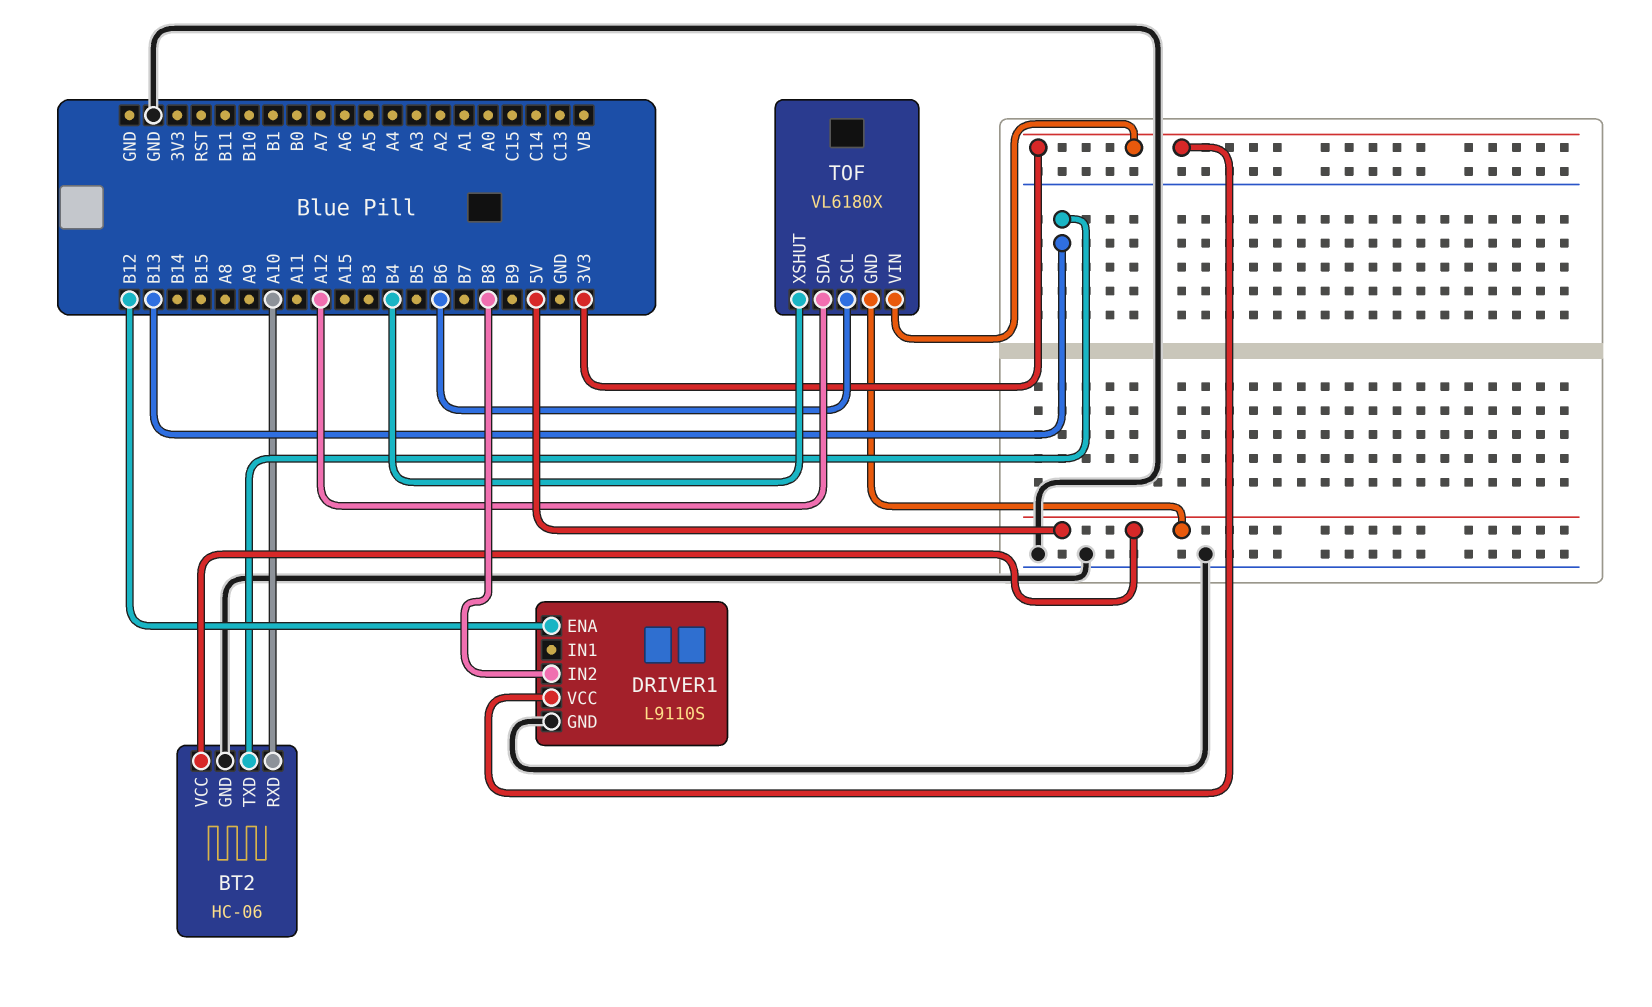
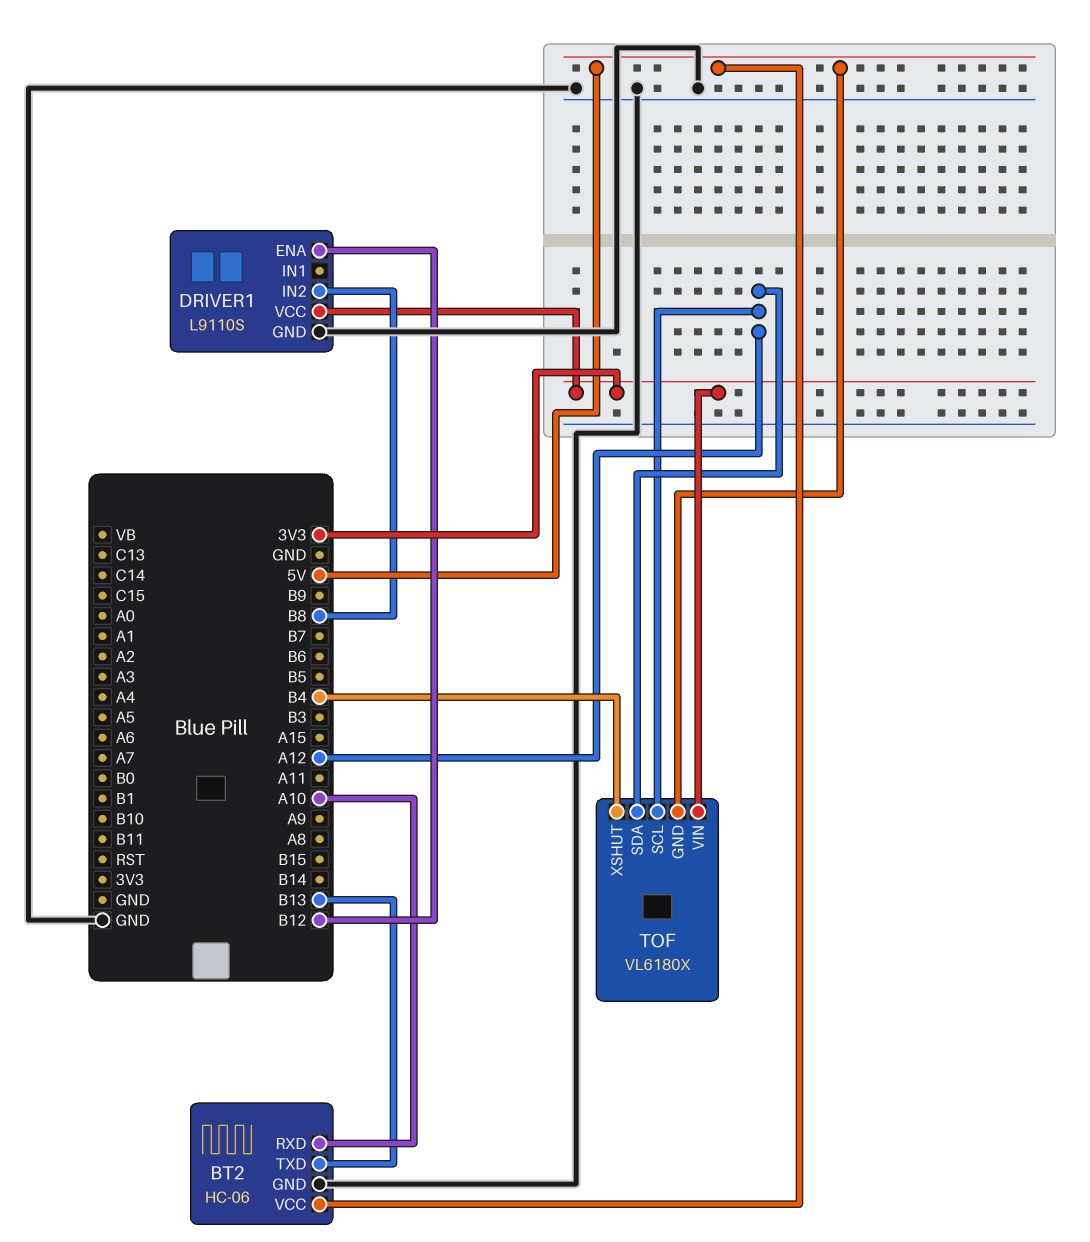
TOF pin SCL: B6 -> A12

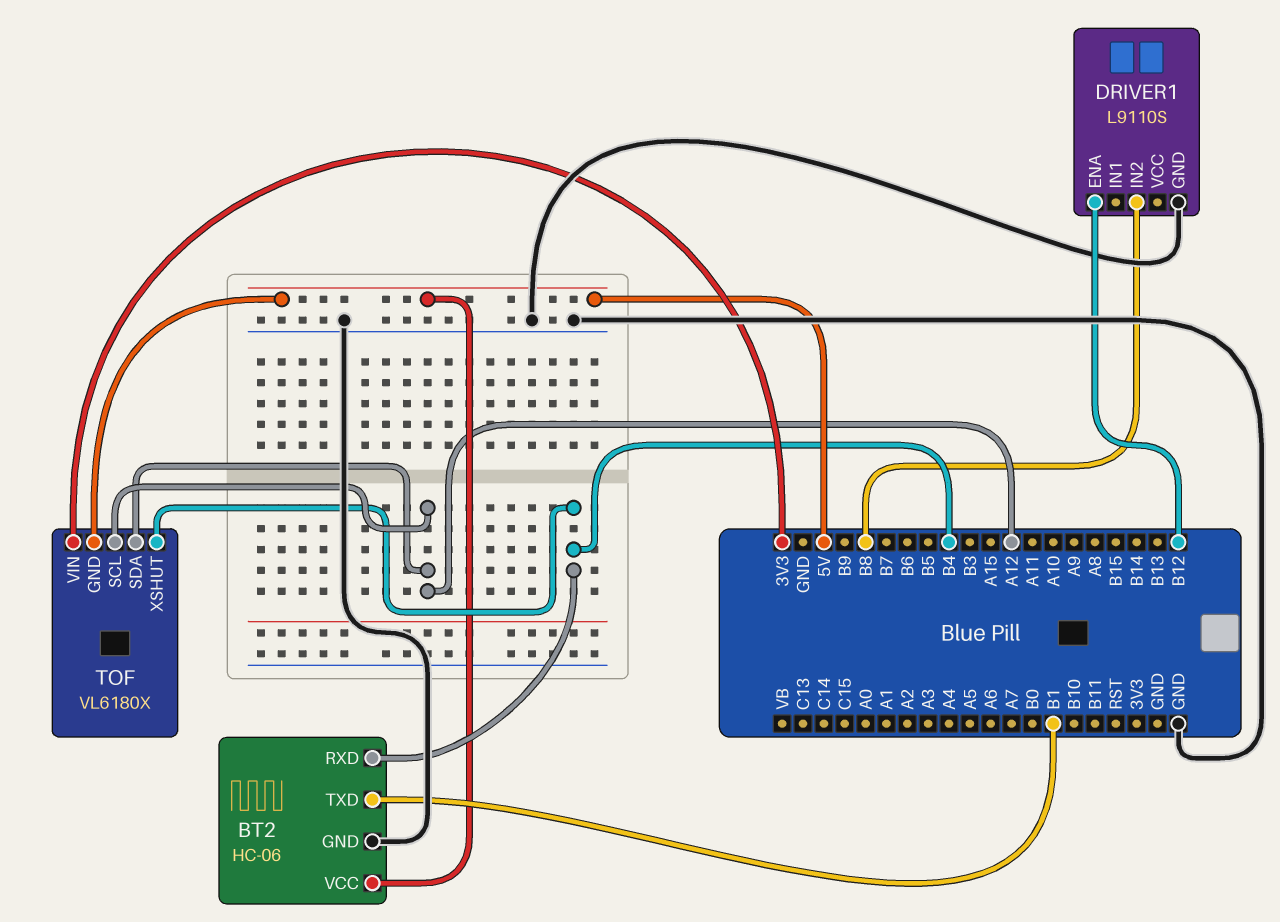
BT2 pin RXD: A10 -> B4
BT2 pin TXD: B13 -> B1
DRIVER1 pin VCC: 3V3 -> none

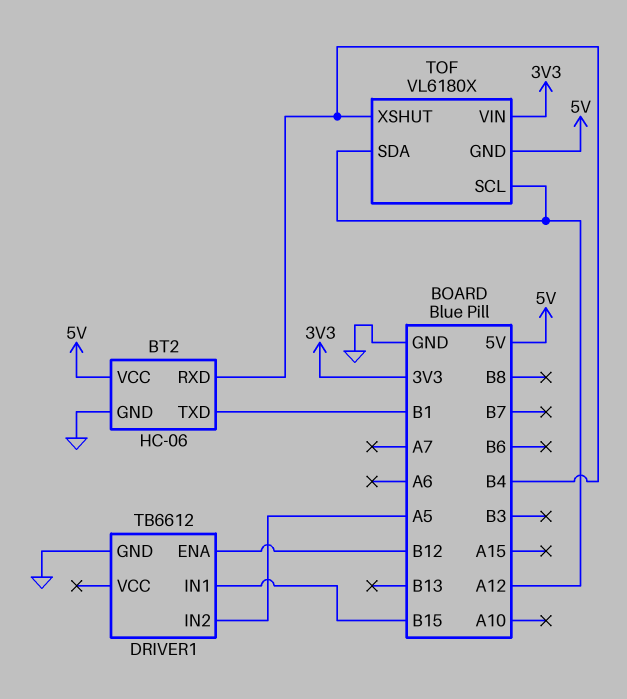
DRIVER1: L9110S -> TB6612
DRIVER1 pin IN1: none -> B15
DRIVER1 pin IN2: B8 -> A5

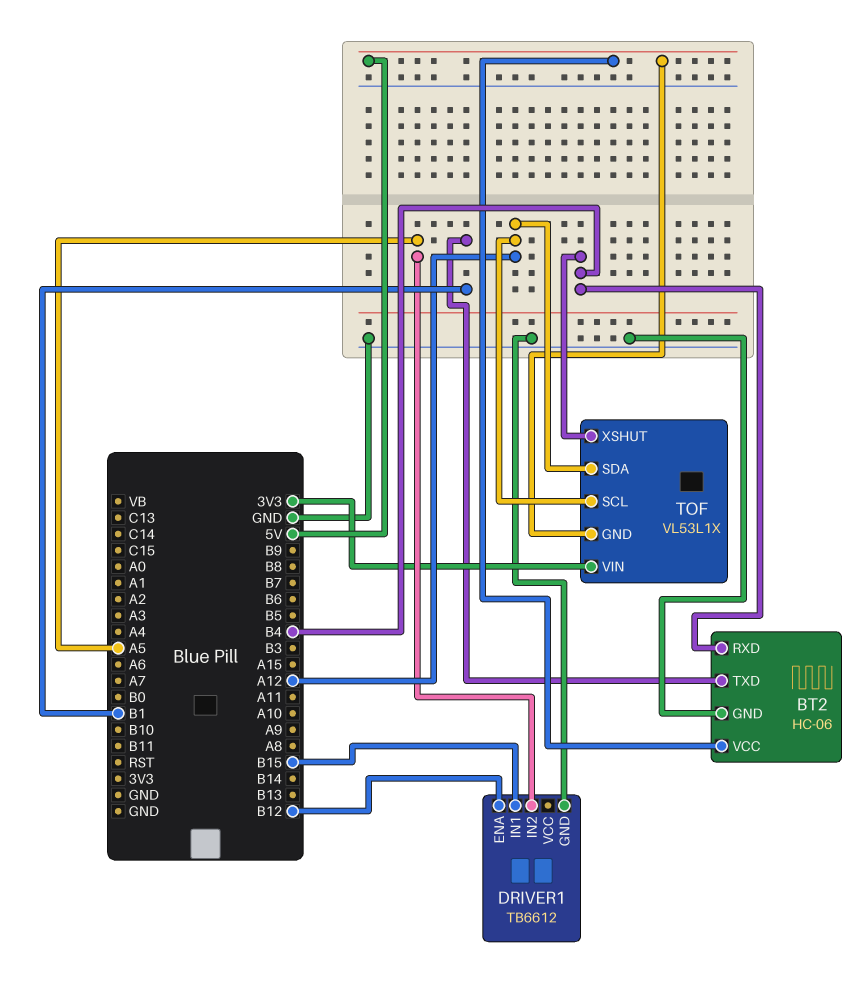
TOF: VL6180X -> VL53L1X

